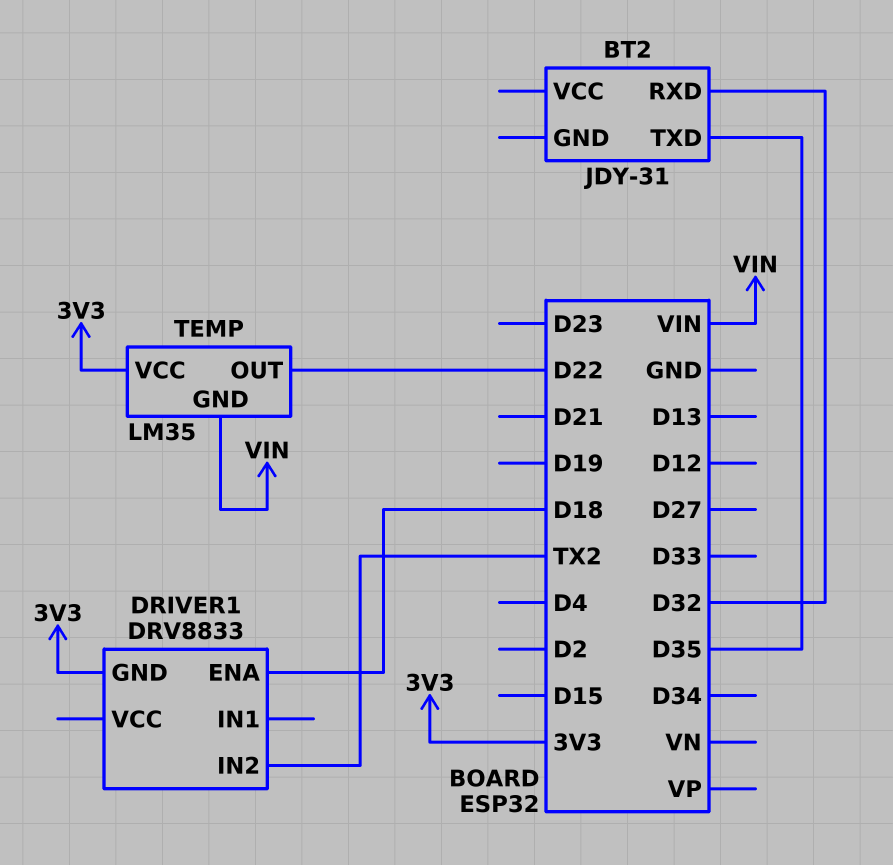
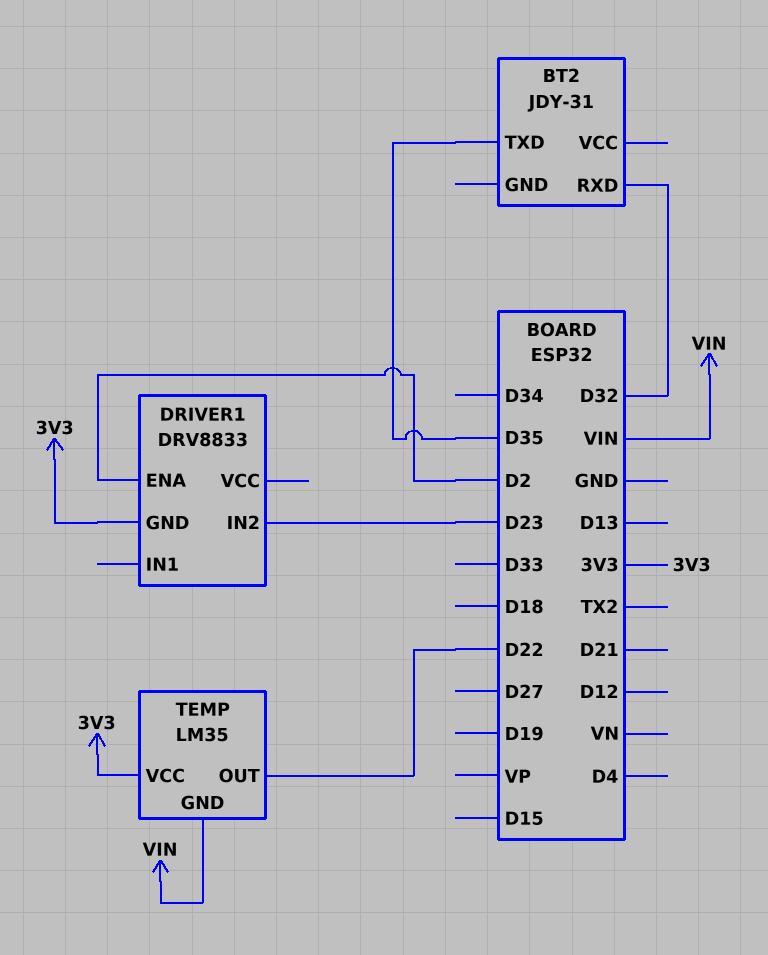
DRIVER1 pin ENA: D18 -> D2
DRIVER1 pin IN2: TX2 -> D23

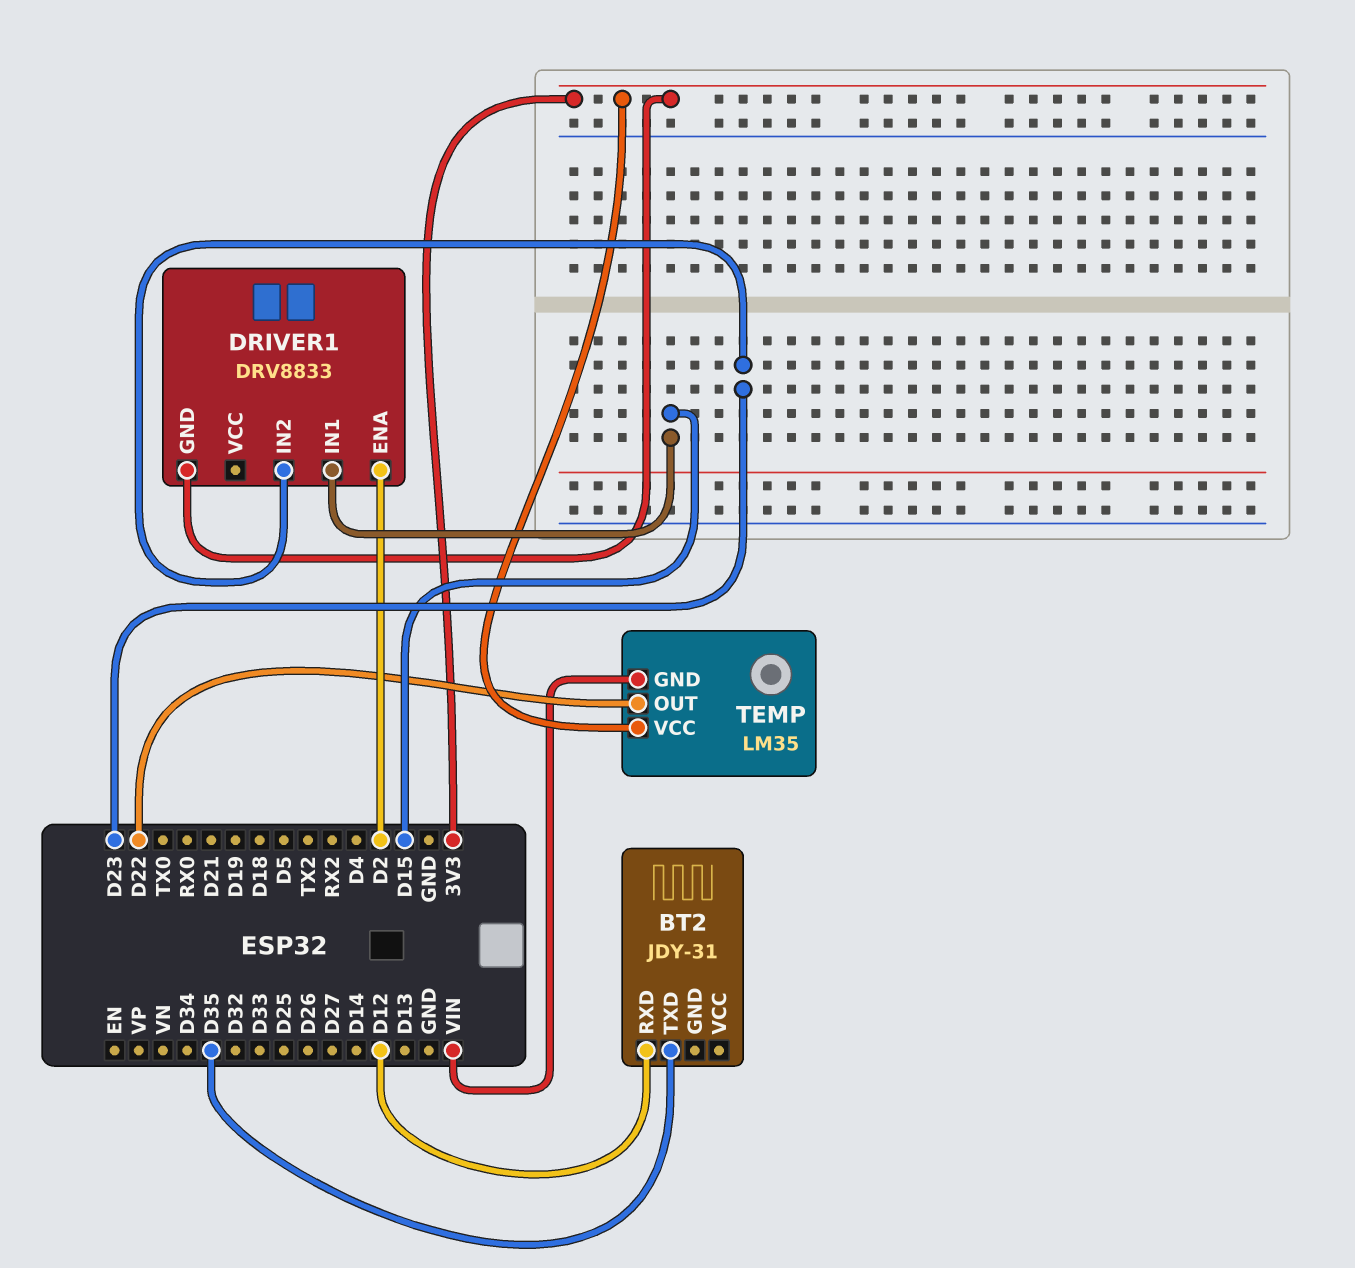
BT2 pin RXD: D32 -> D12
DRIVER1 pin IN1: none -> D15

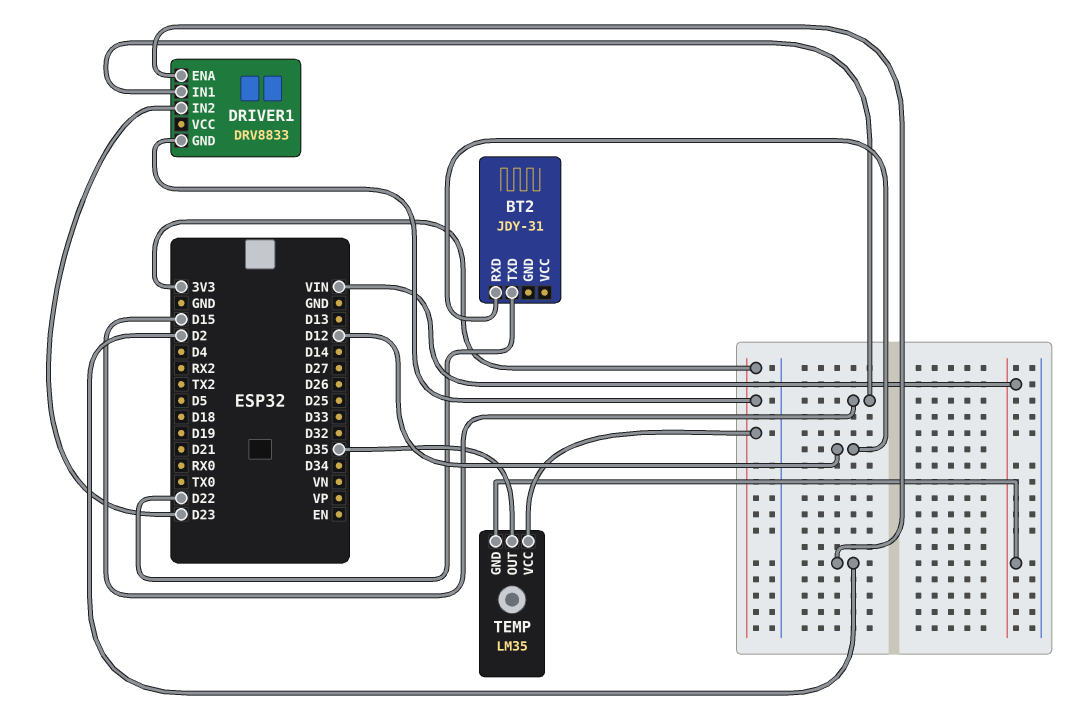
BT2 pin TXD: D35 -> D22
TEMP pin OUT: D22 -> D35

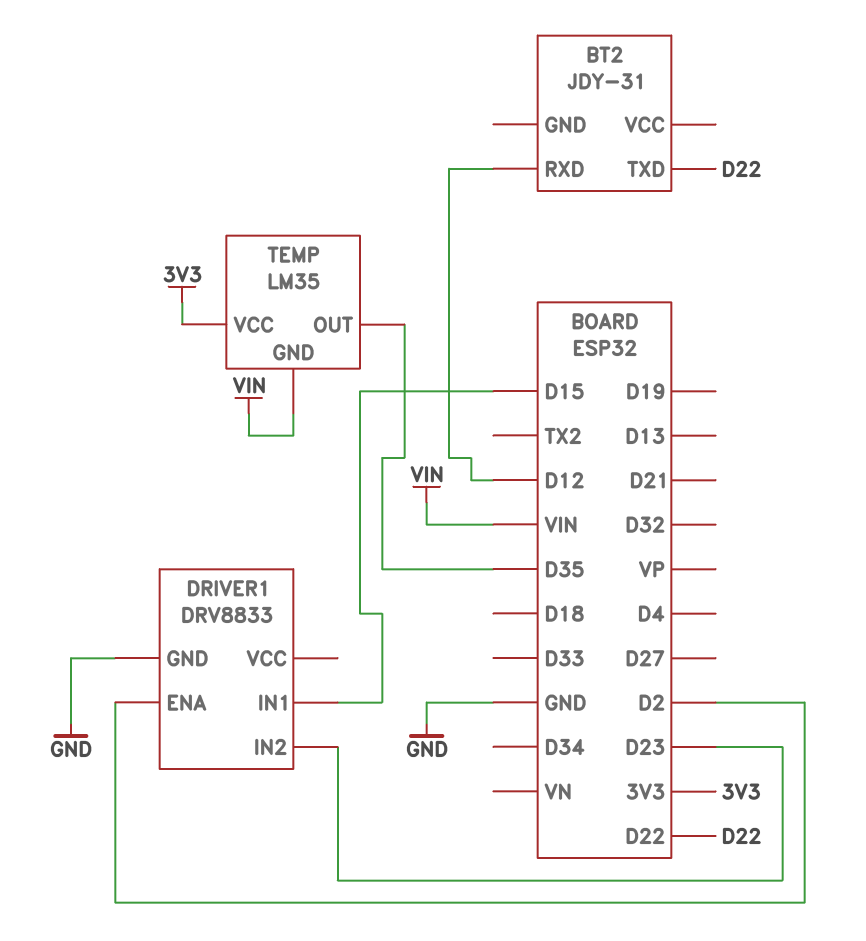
DRIVER1 pin GND: 3V3 -> GND

